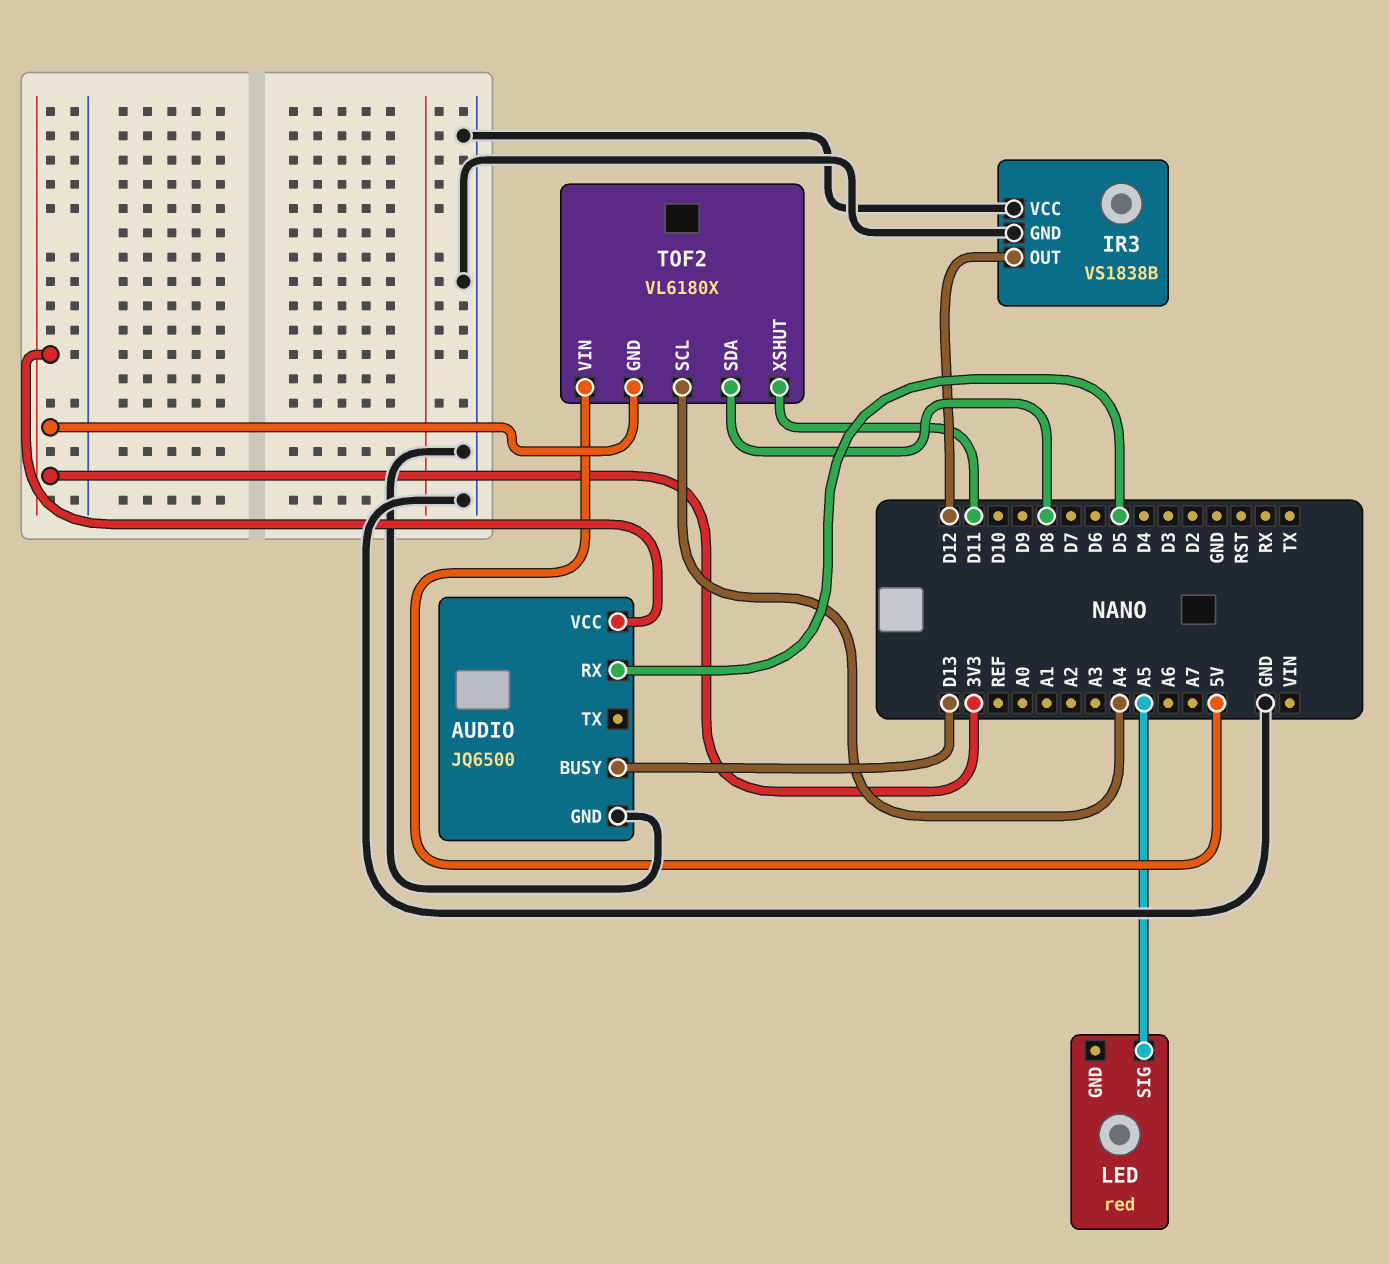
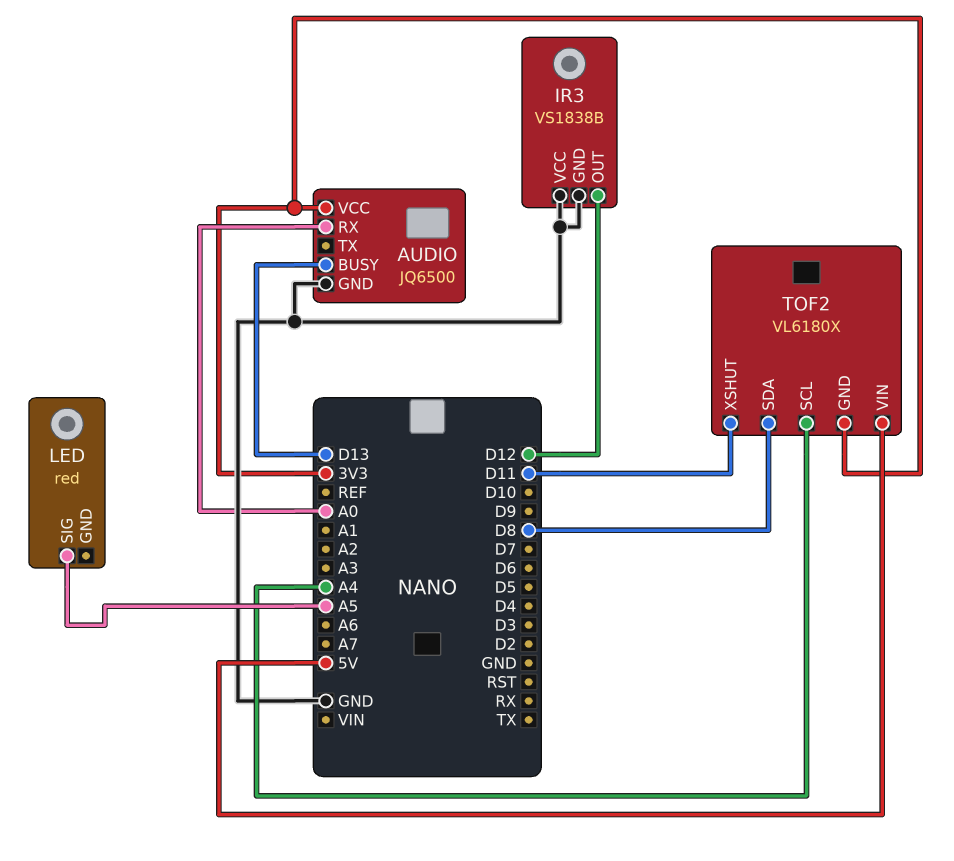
AUDIO pin RX: D5 -> A0

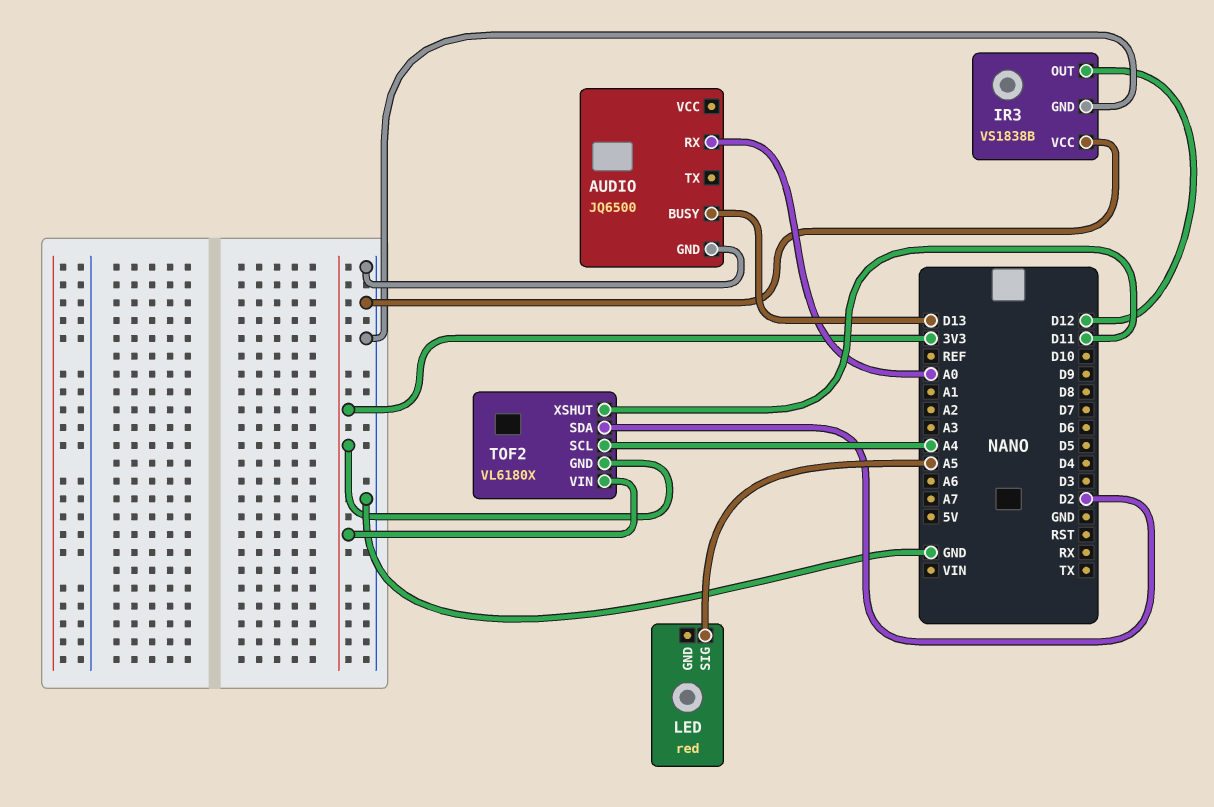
AUDIO pin VCC: 3V3 -> none
TOF2 pin SDA: D8 -> D2
TOF2 pin VIN: 5V -> 3V3

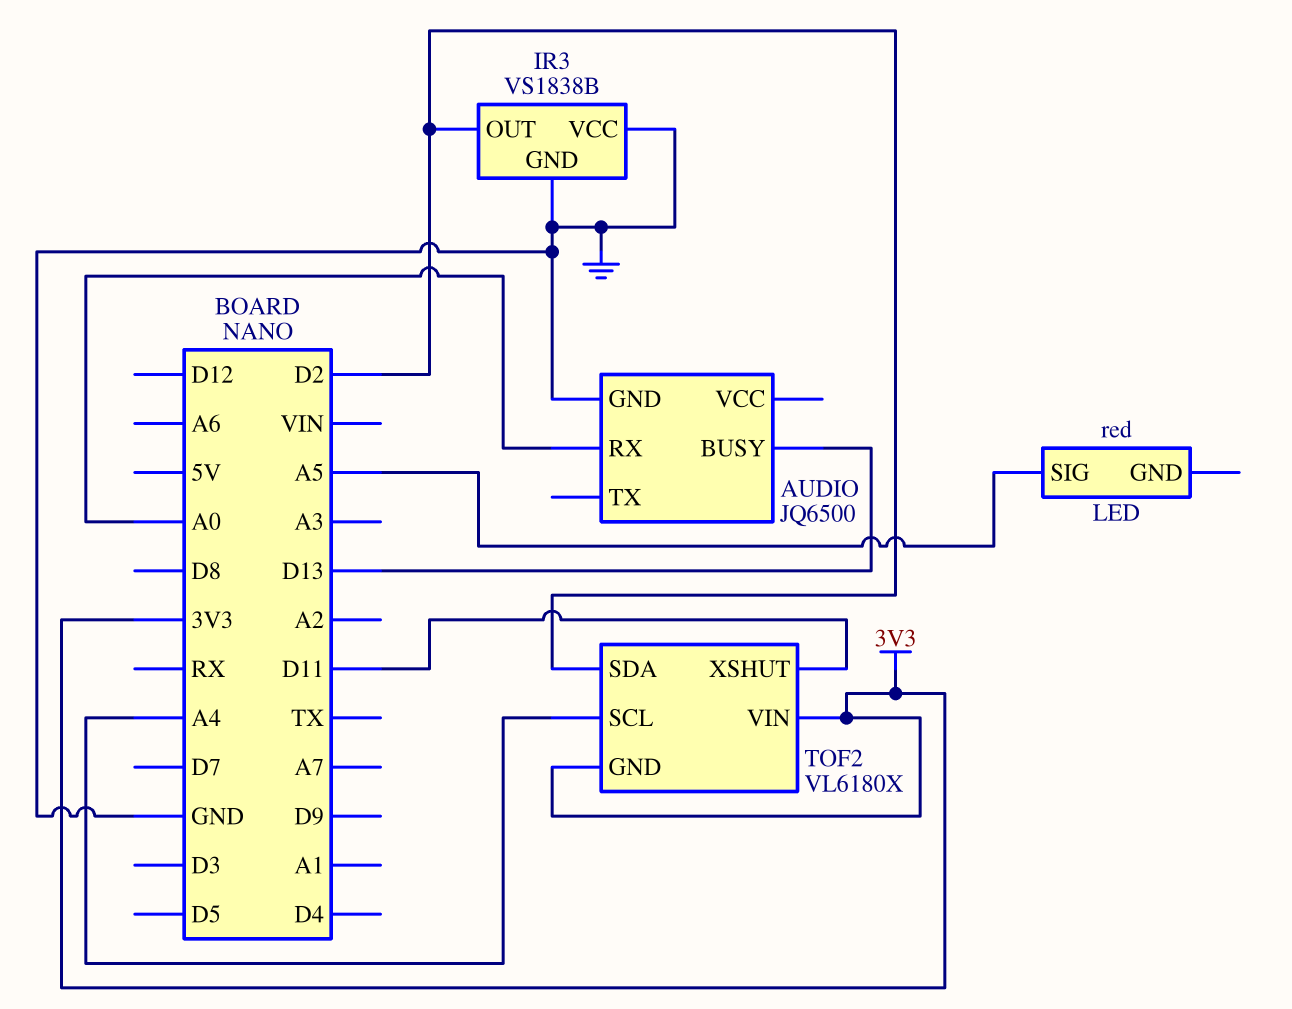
IR3 pin OUT: D12 -> D2

